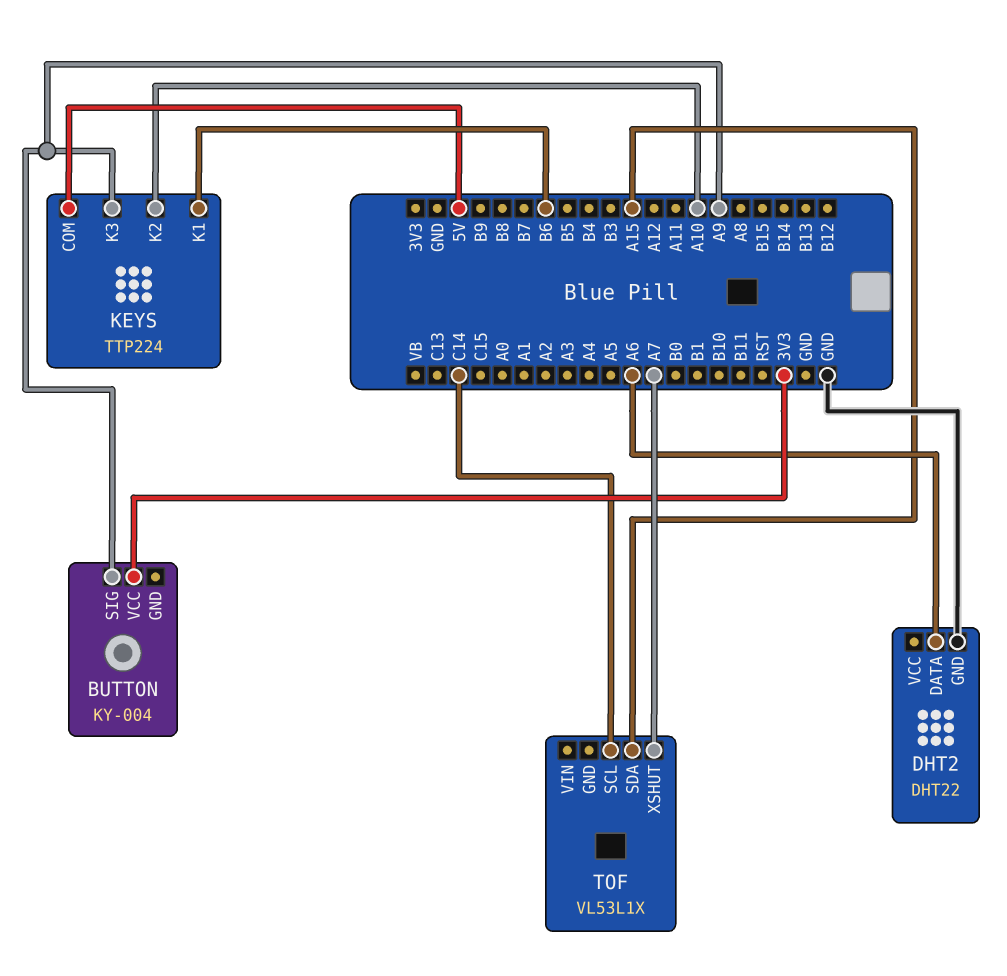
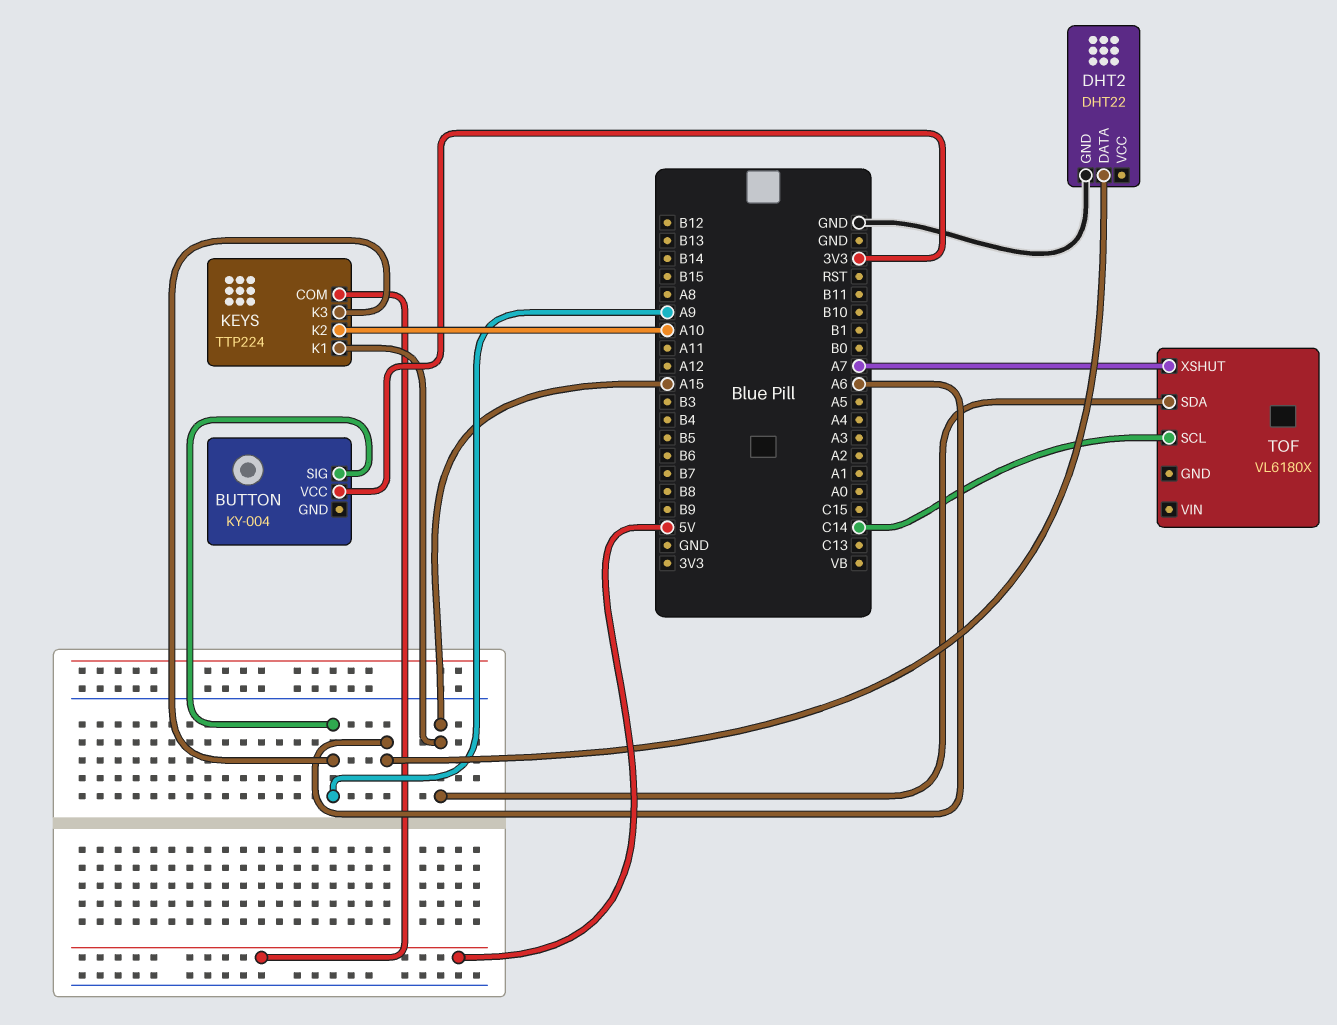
KEYS pin K1: B6 -> A15
TOF: VL53L1X -> VL6180X

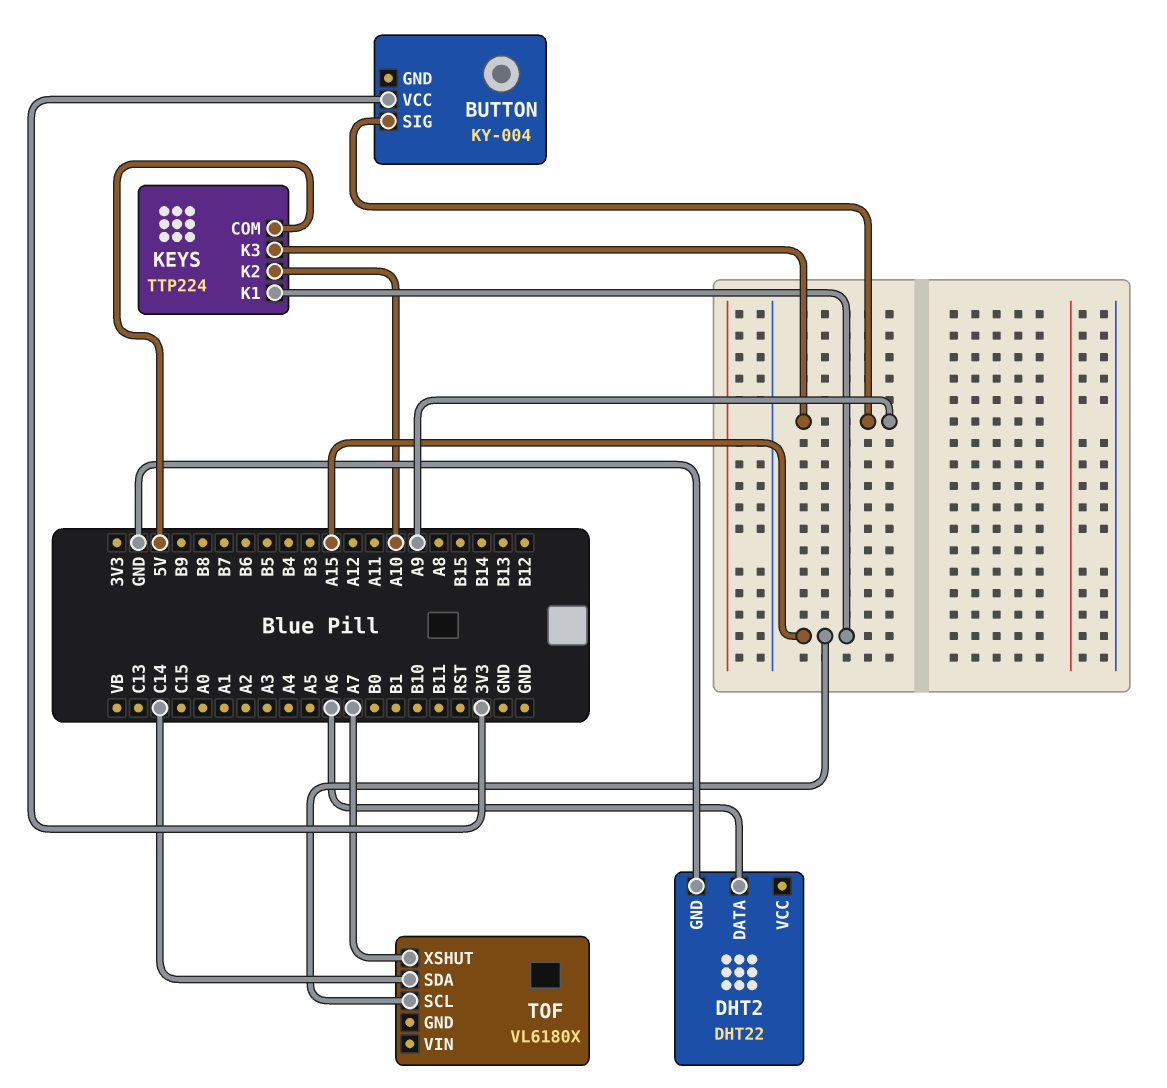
TOF pin SCL: C14 -> A15
TOF pin SDA: A15 -> C14

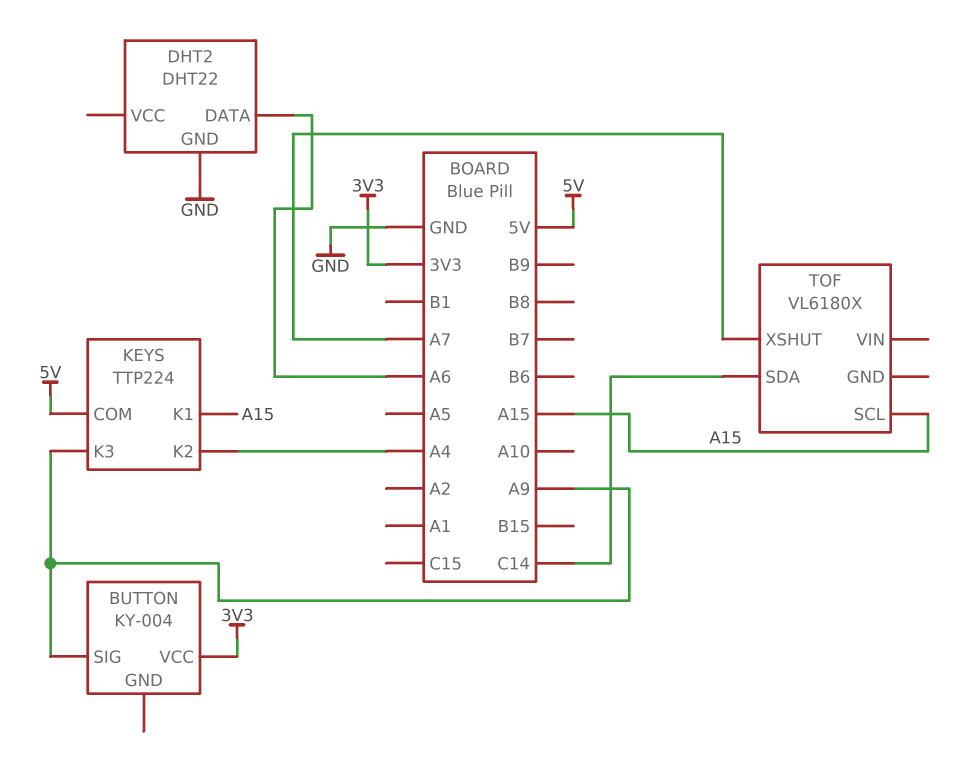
KEYS pin K2: A10 -> A4

